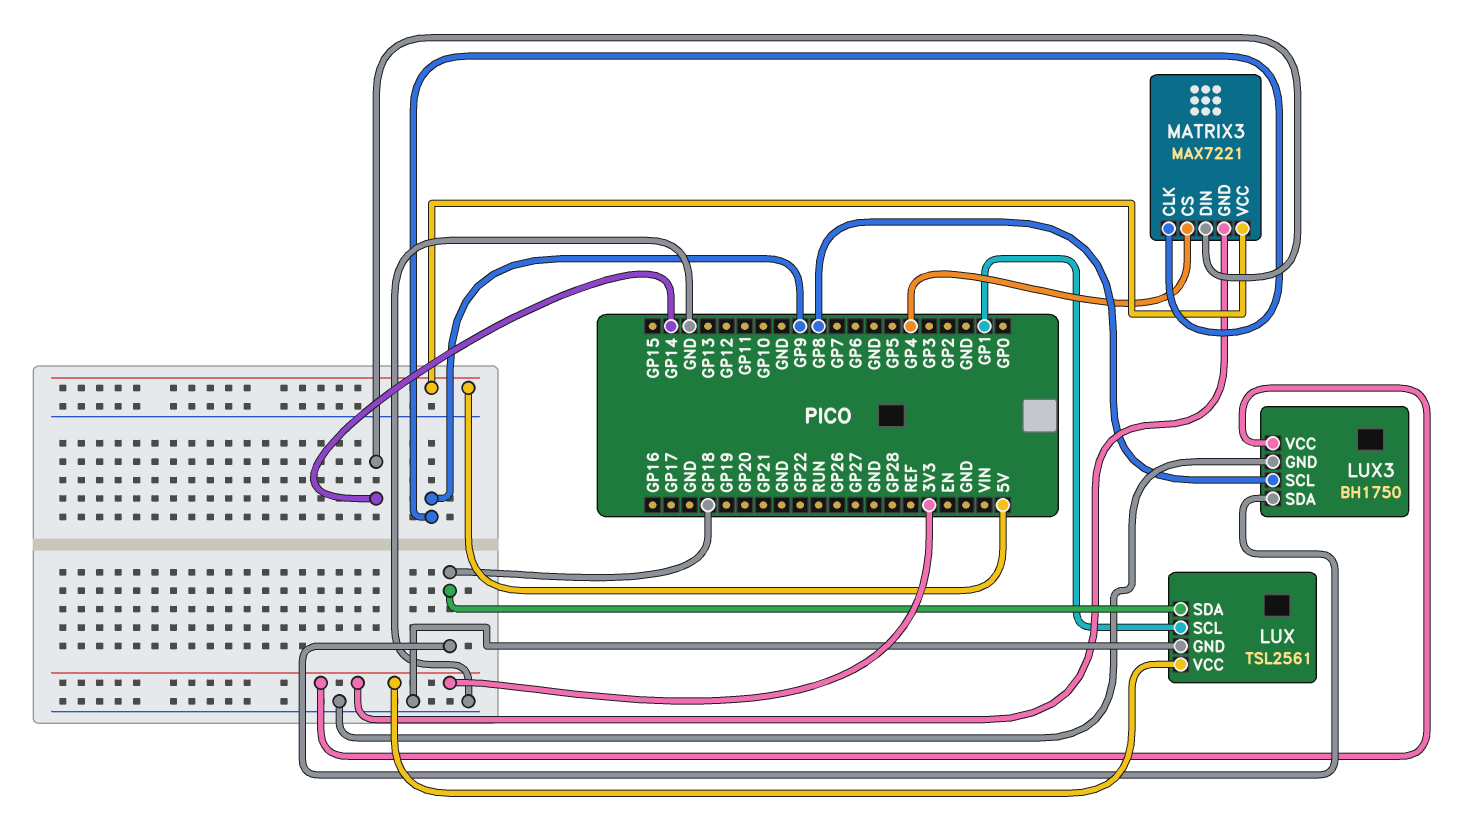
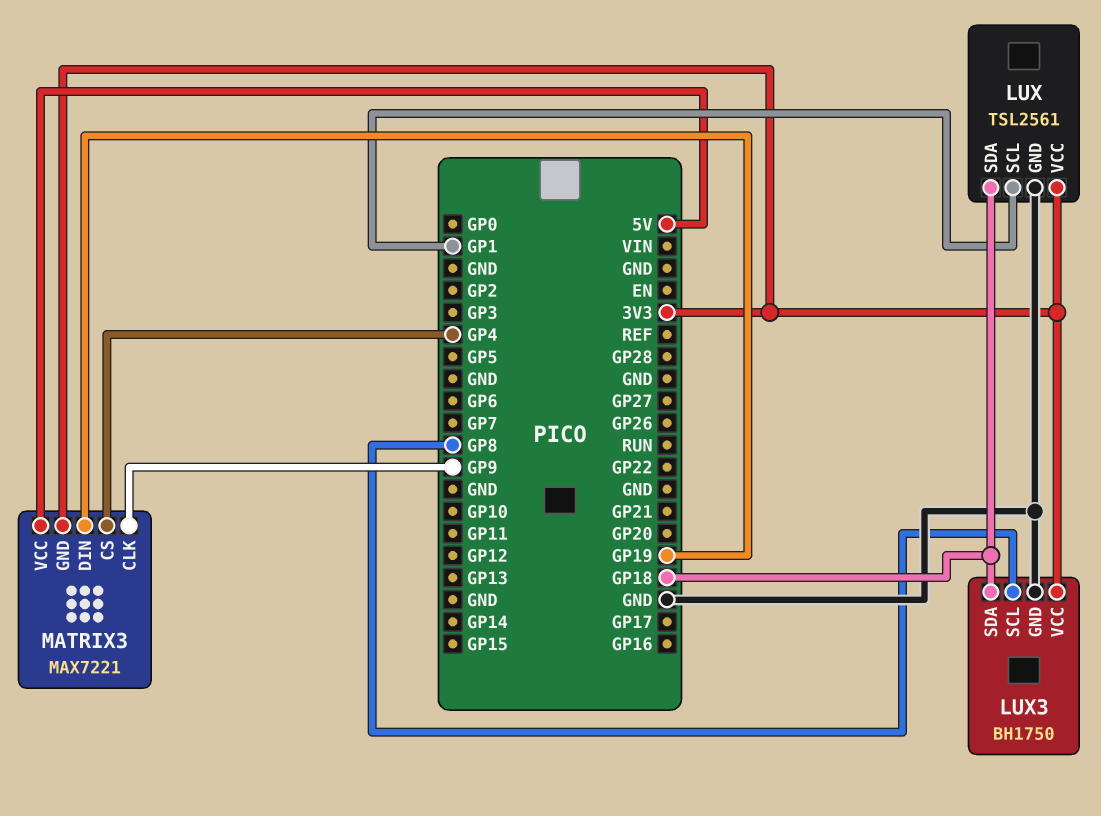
MATRIX3 pin DIN: GP14 -> GP19

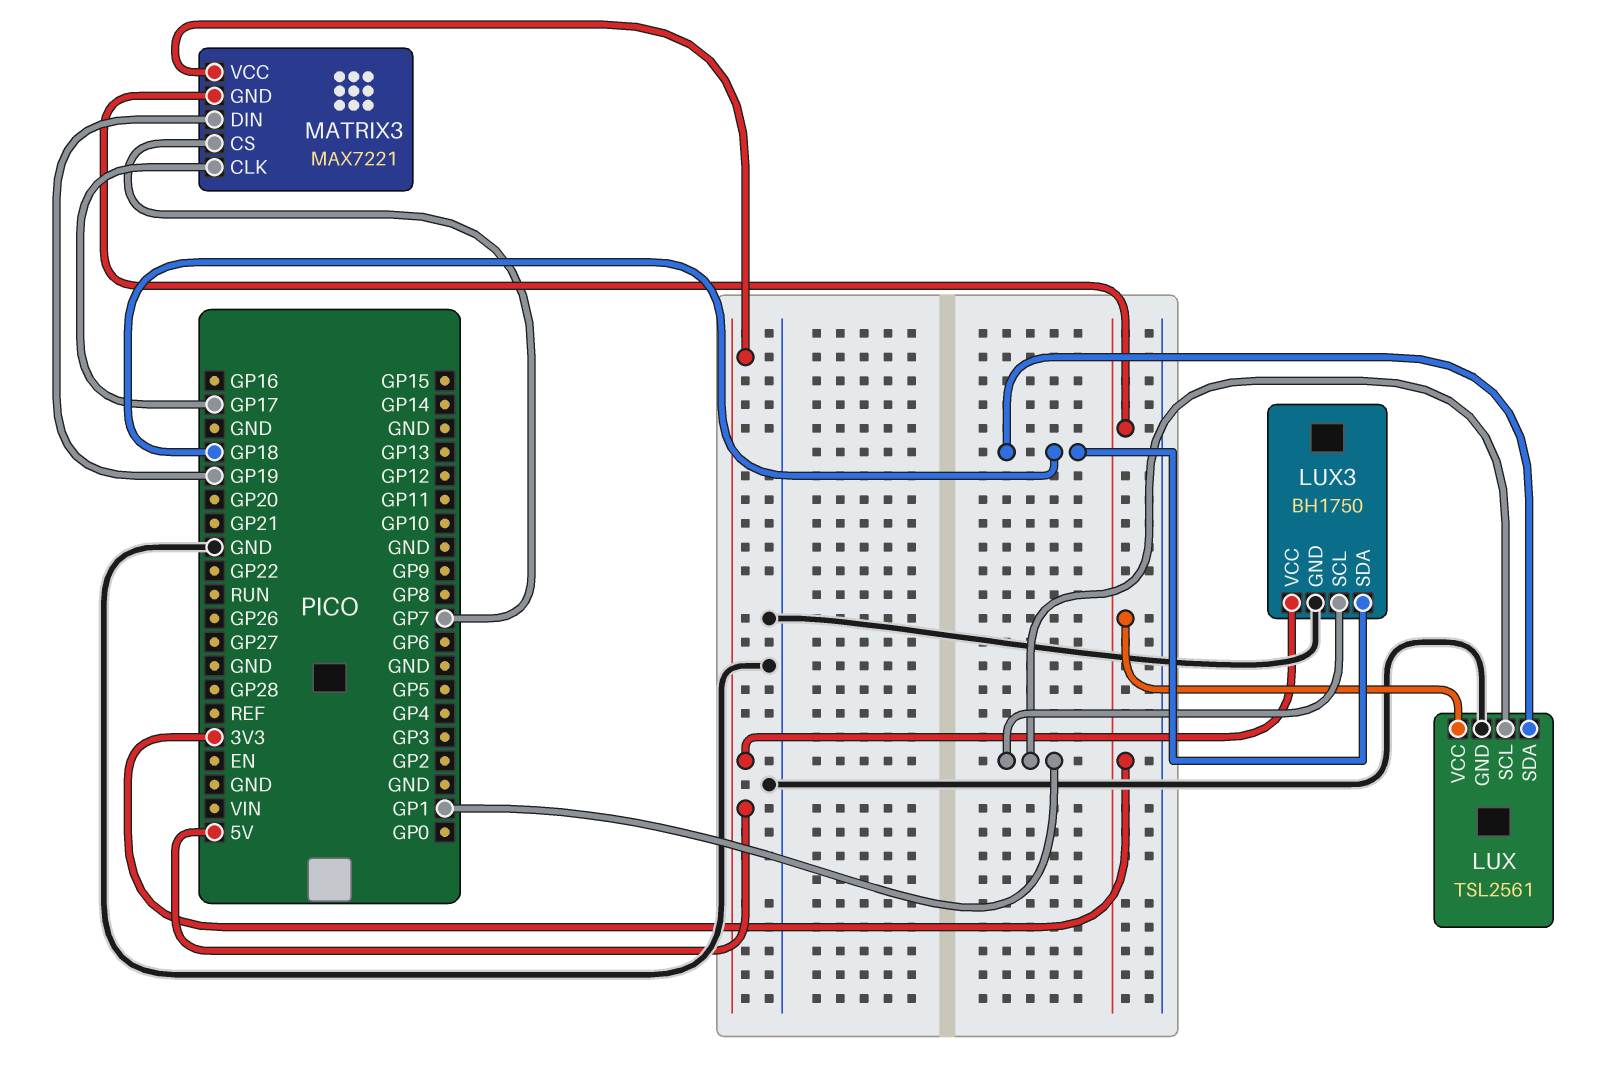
LUX3 pin SCL: GP8 -> GP1
LUX3 pin VCC: 3V3 -> 5V
MATRIX3 pin CLK: GP9 -> GP17
MATRIX3 pin CS: GP4 -> GP7

